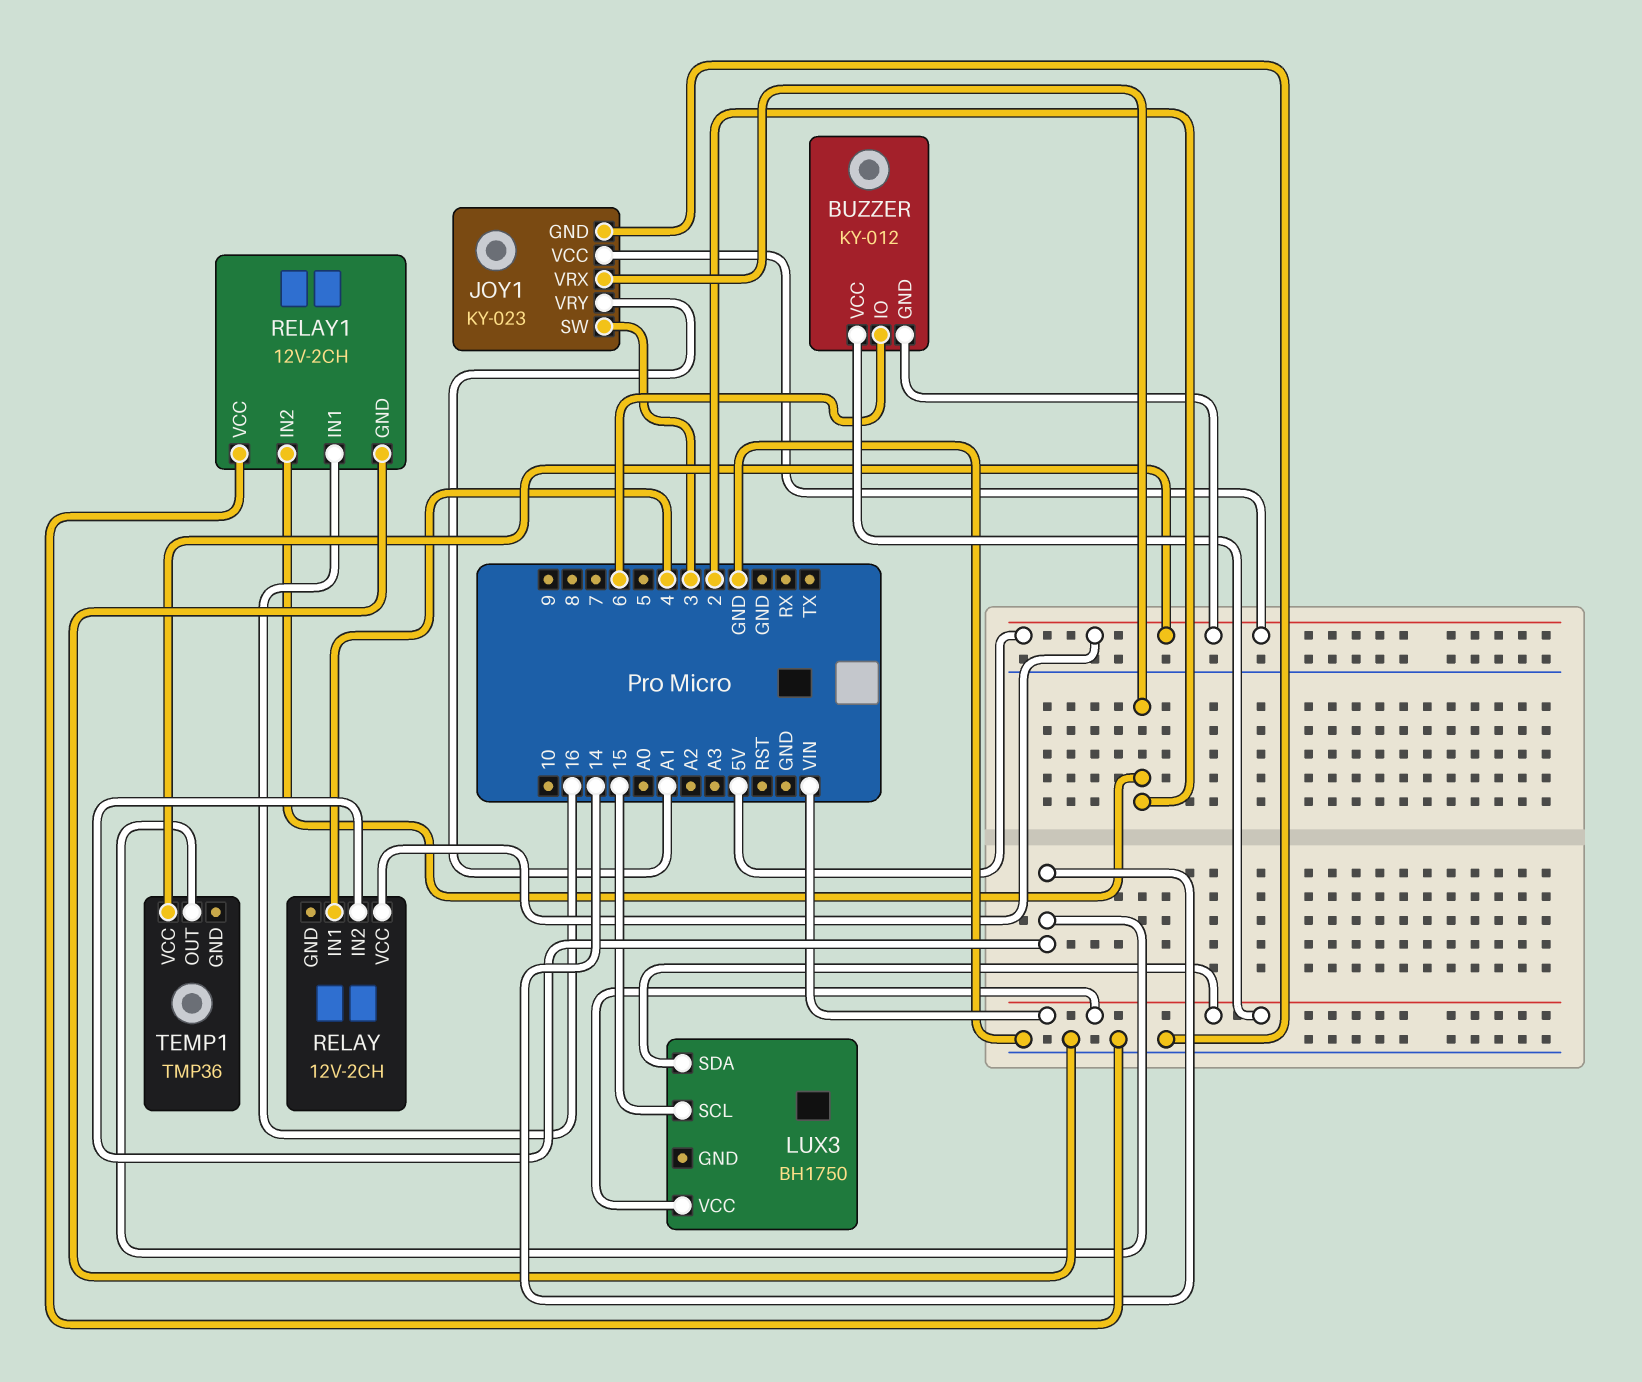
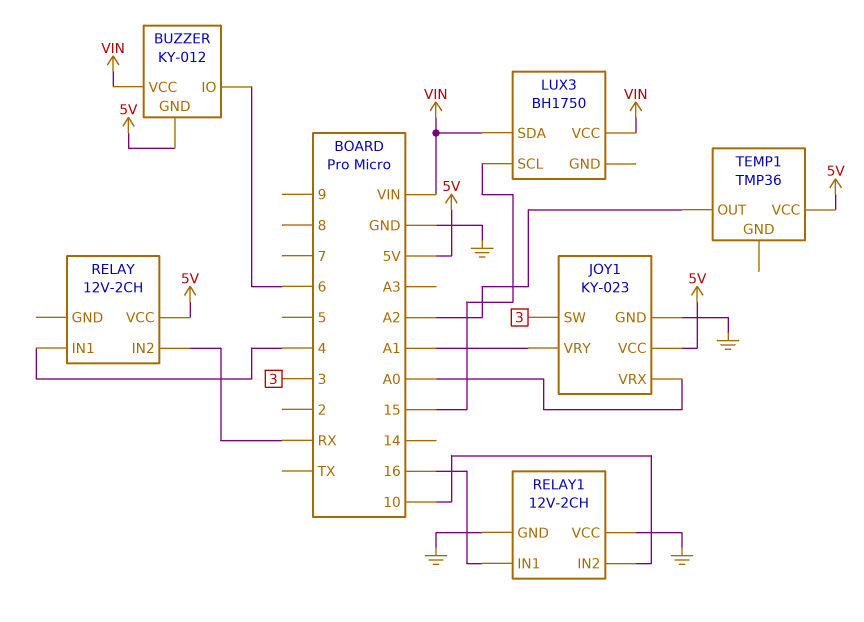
JOY1 pin VRX: 2 -> A0
RELAY pin IN2: 14 -> RX
RELAY1 pin IN2: 2 -> 10
TEMP1 pin OUT: 14 -> A2

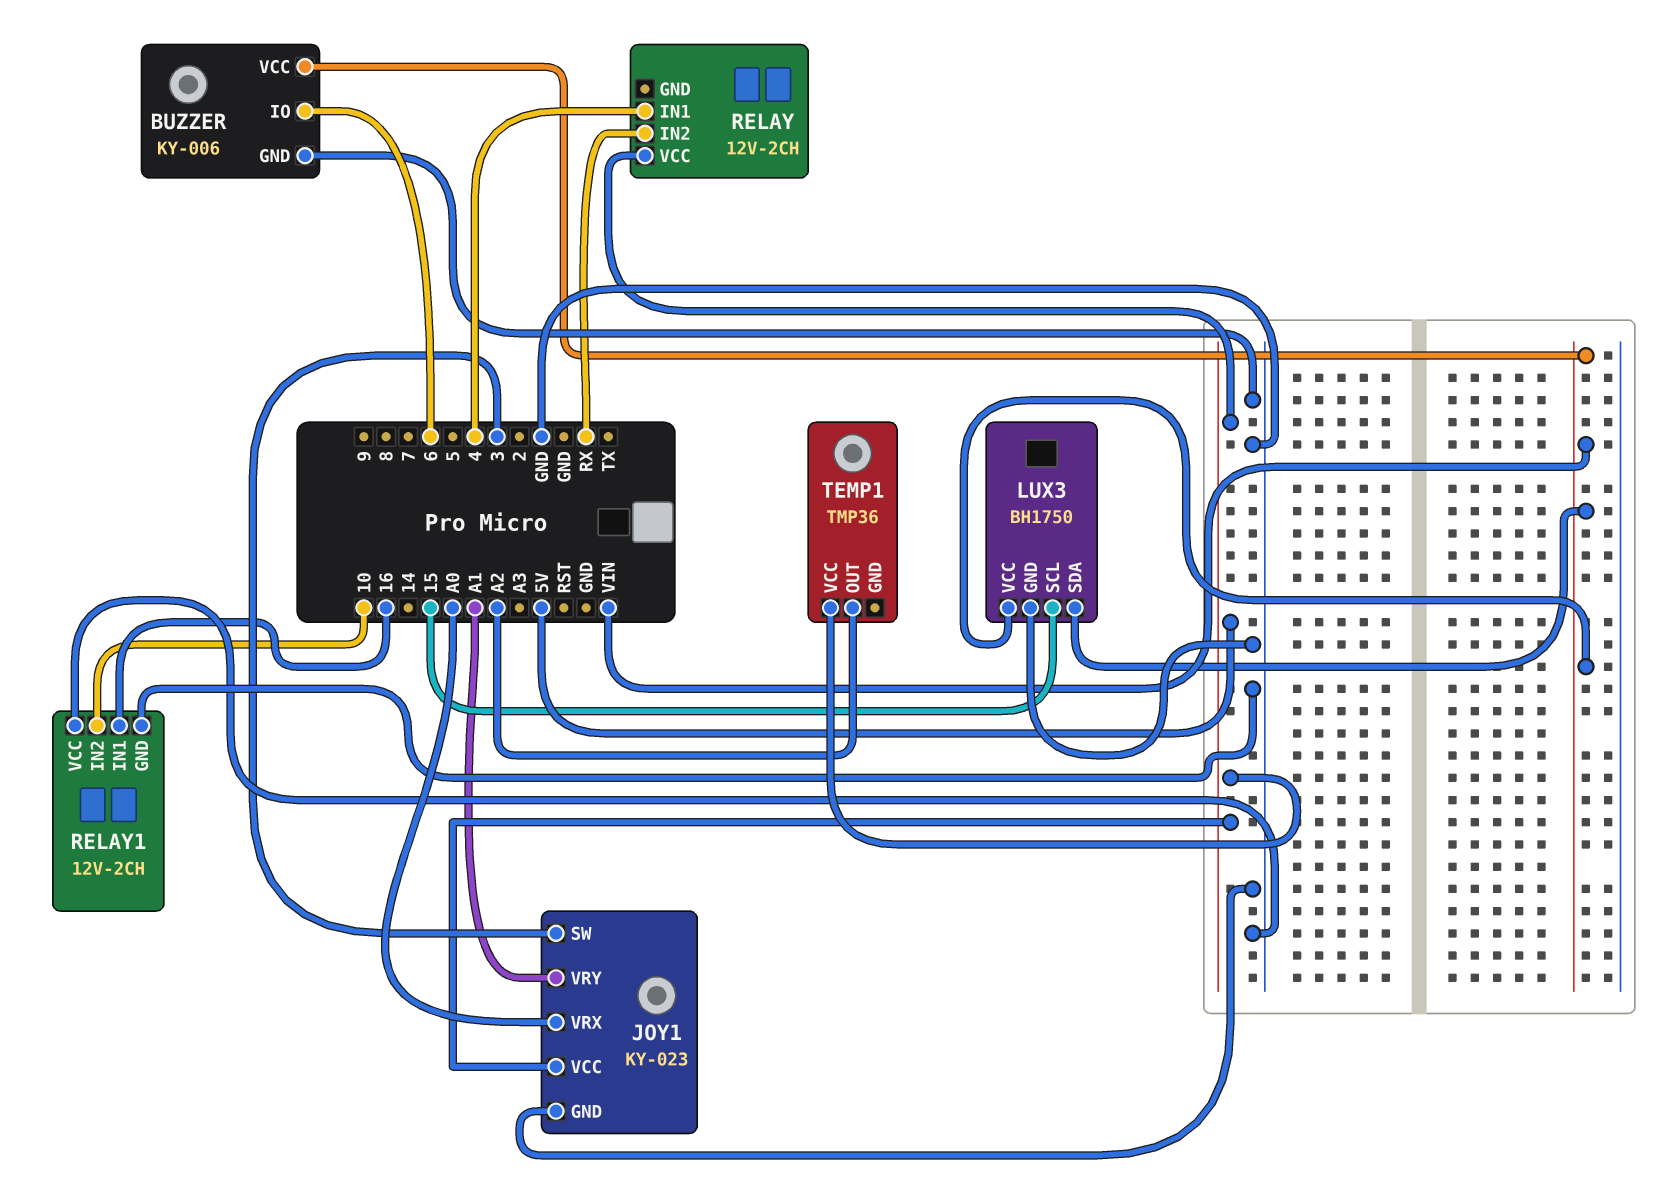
BUZZER: KY-012 -> KY-006
BUZZER pin GND: 5V -> GND
LUX3 pin GND: none -> GND

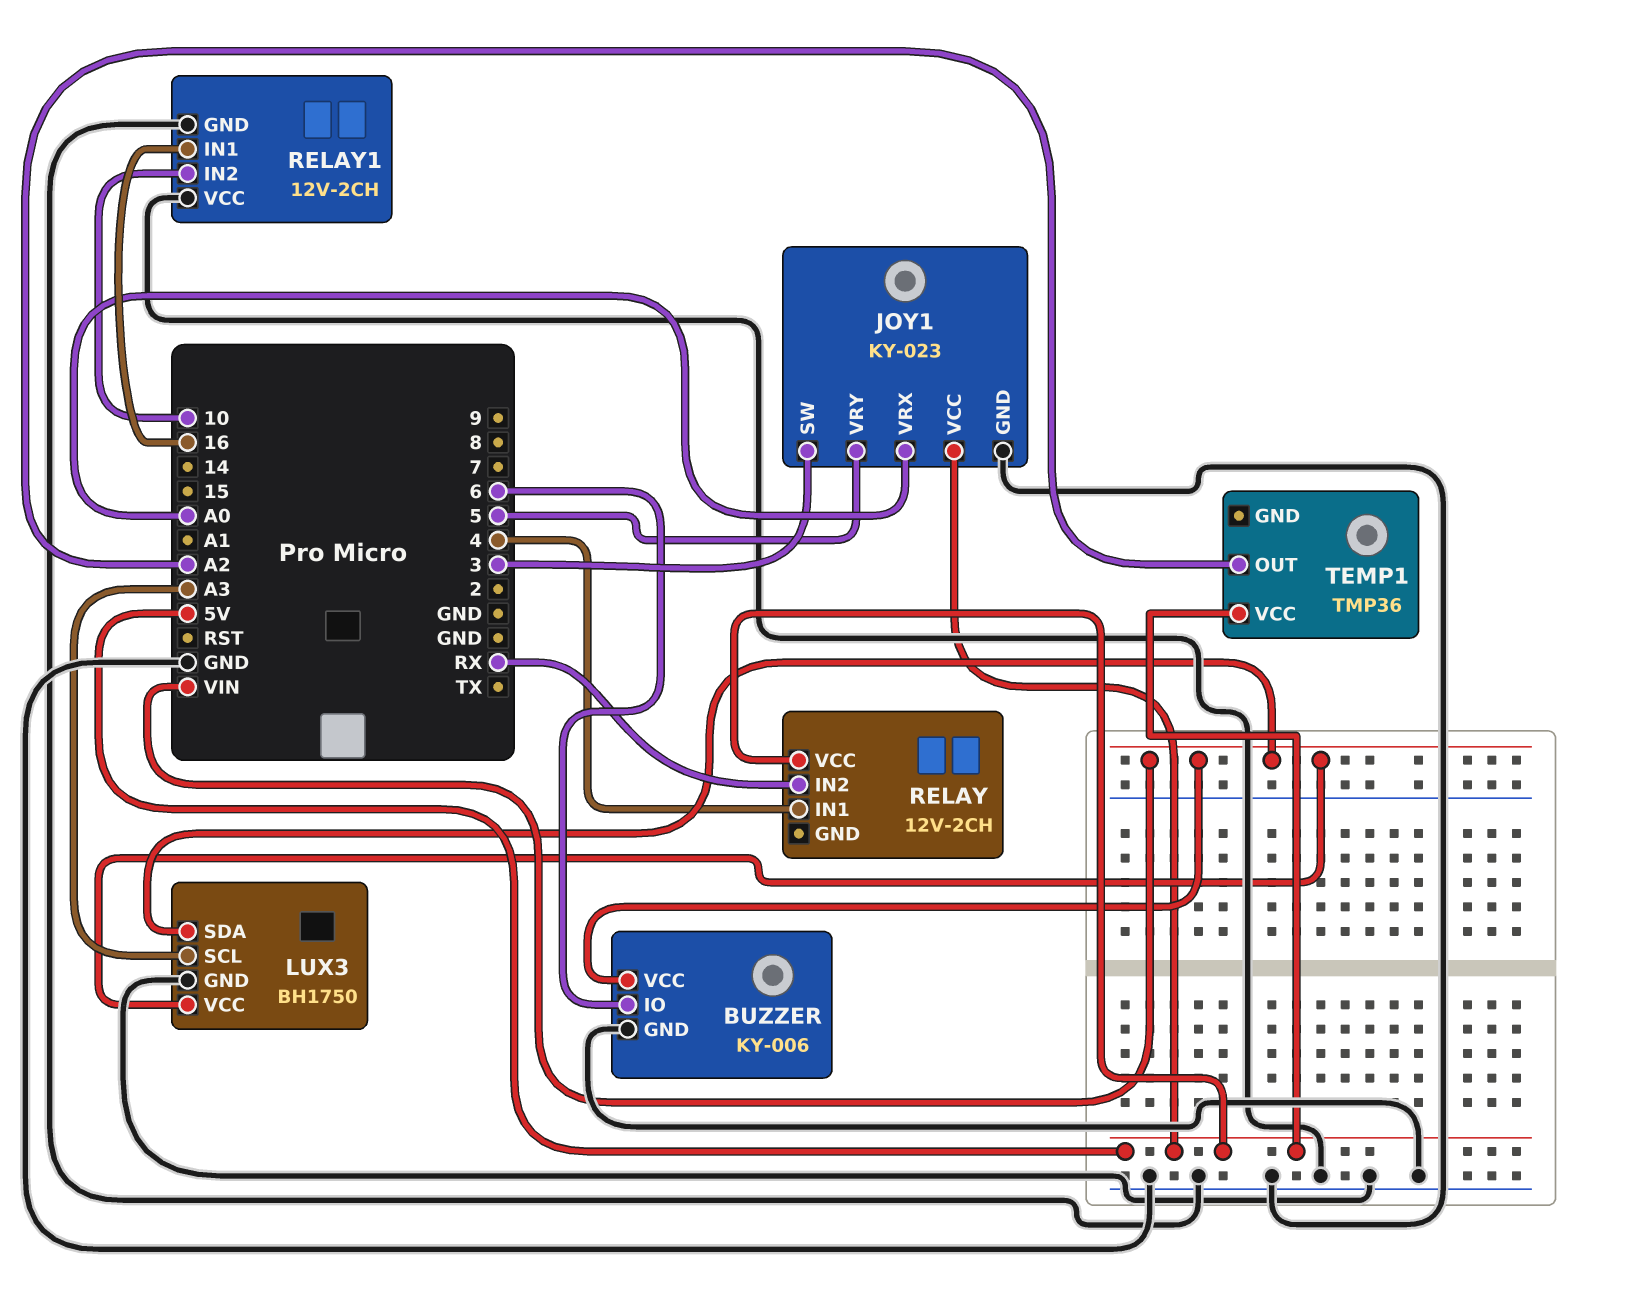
JOY1 pin VRY: A1 -> 5
LUX3 pin SCL: 15 -> A3

